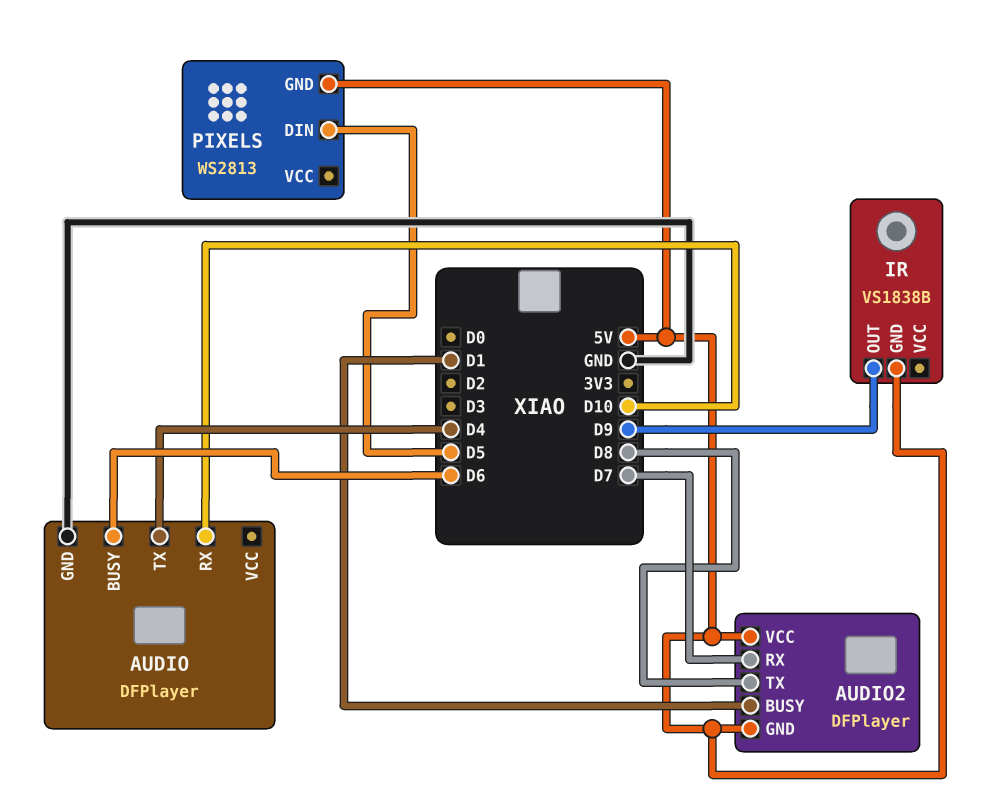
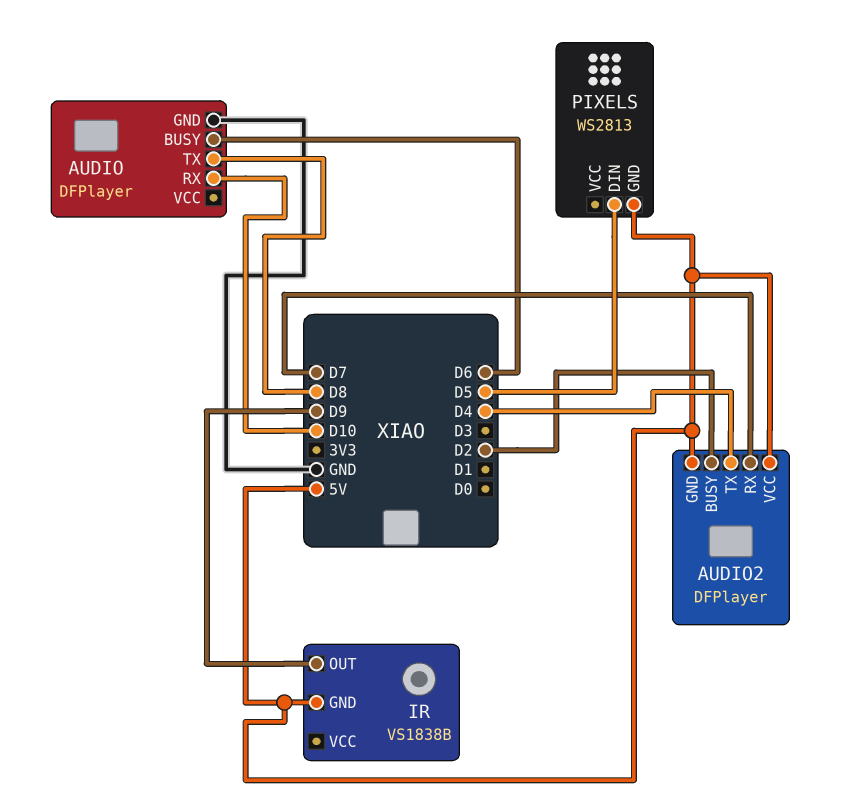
AUDIO pin TX: D4 -> D8
AUDIO2 pin BUSY: D1 -> D2
AUDIO2 pin TX: D8 -> D4

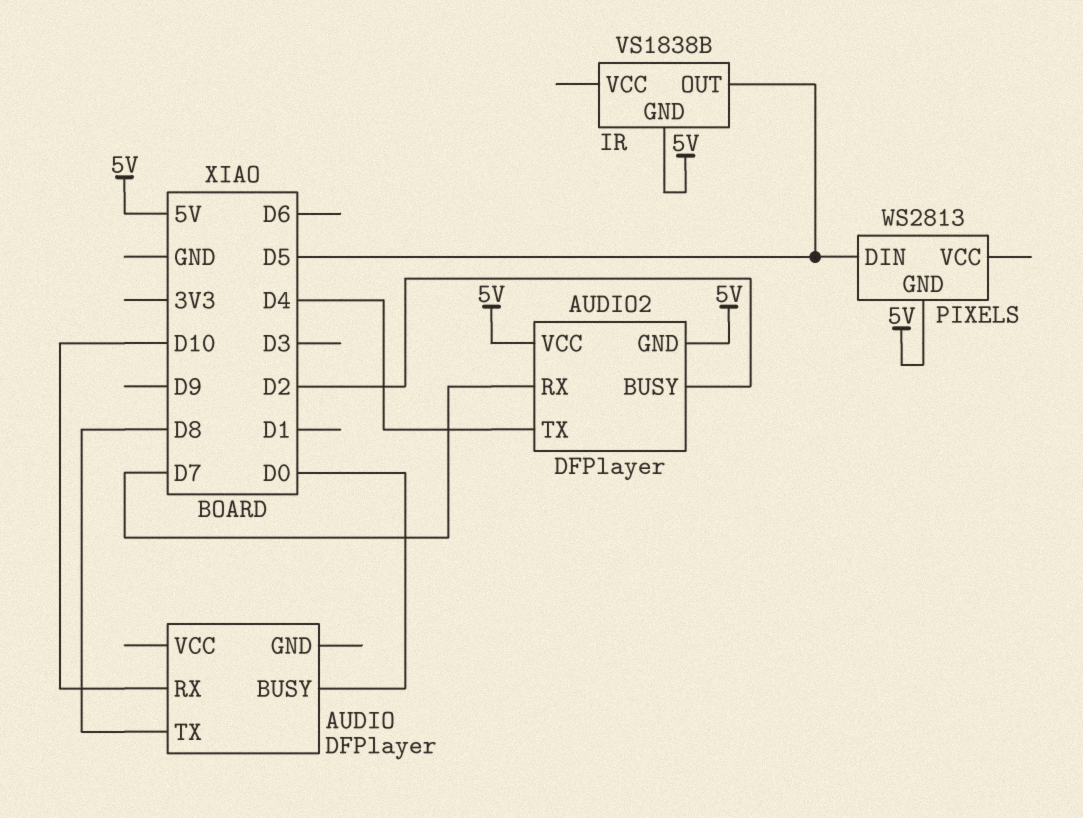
AUDIO pin BUSY: D6 -> D0
AUDIO pin GND: GND -> none
IR pin OUT: D9 -> D5

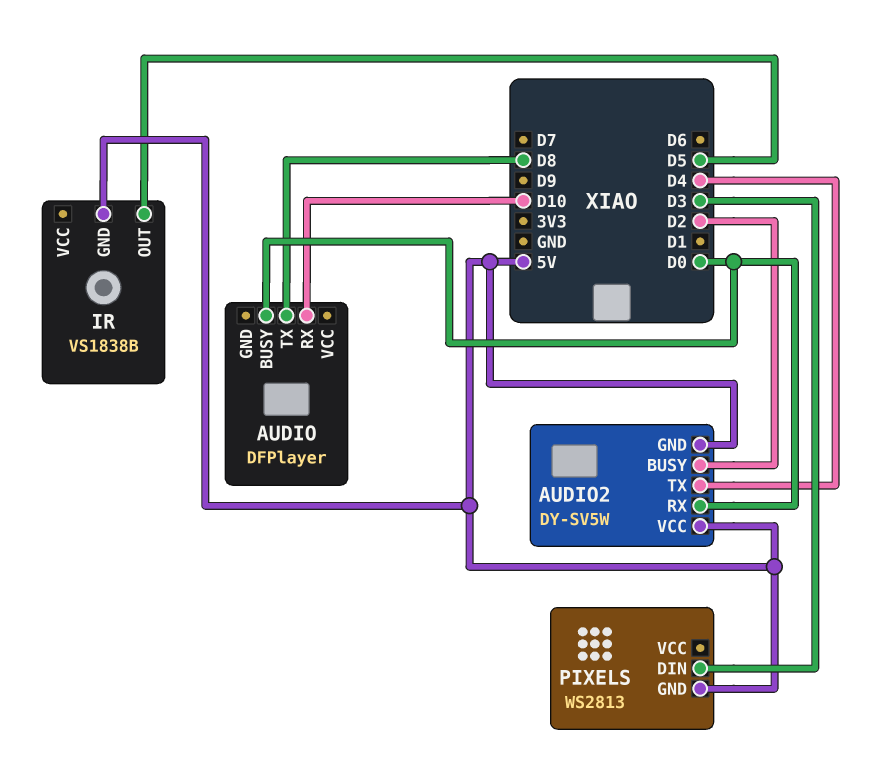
AUDIO2: DFPlayer -> DY-SV5W
AUDIO2 pin RX: D7 -> D0
PIXELS pin DIN: D5 -> D3

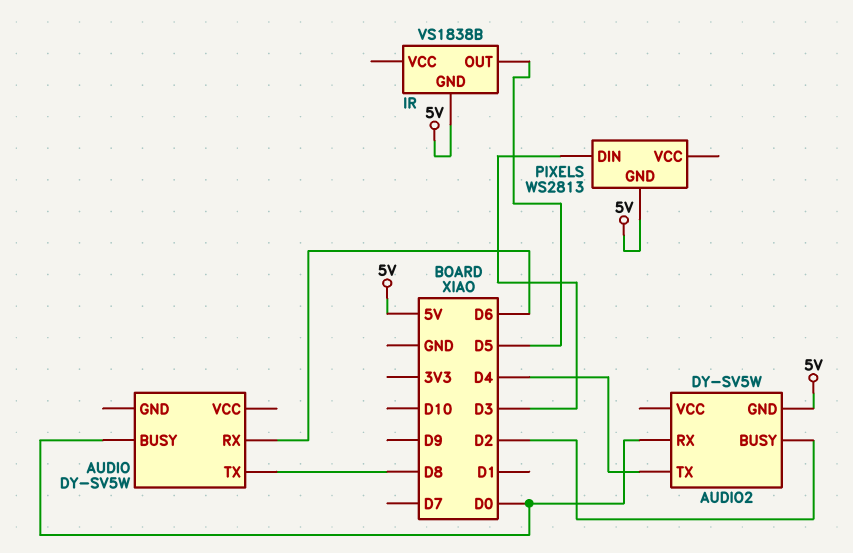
AUDIO: DFPlayer -> DY-SV5W
AUDIO pin RX: D10 -> D6
AUDIO2 pin VCC: 5V -> none

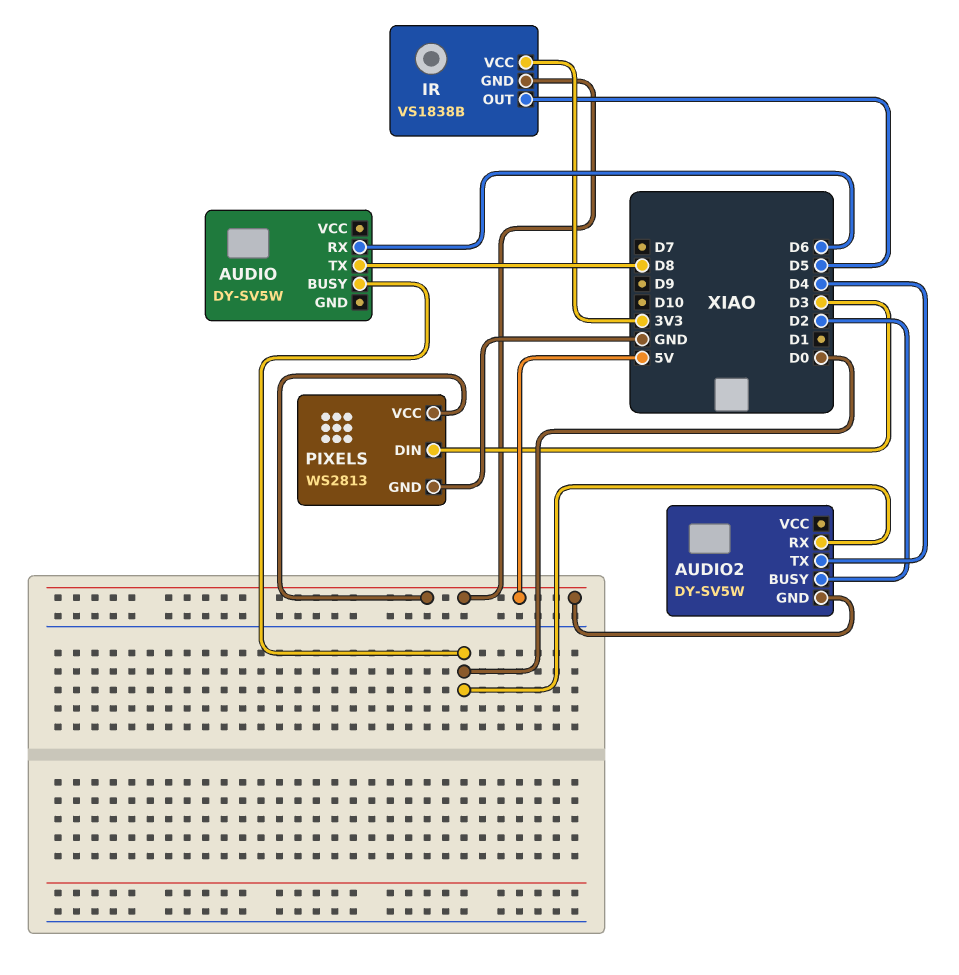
IR pin VCC: none -> 3V3
PIXELS pin GND: 5V -> GND
PIXELS pin VCC: none -> 5V

